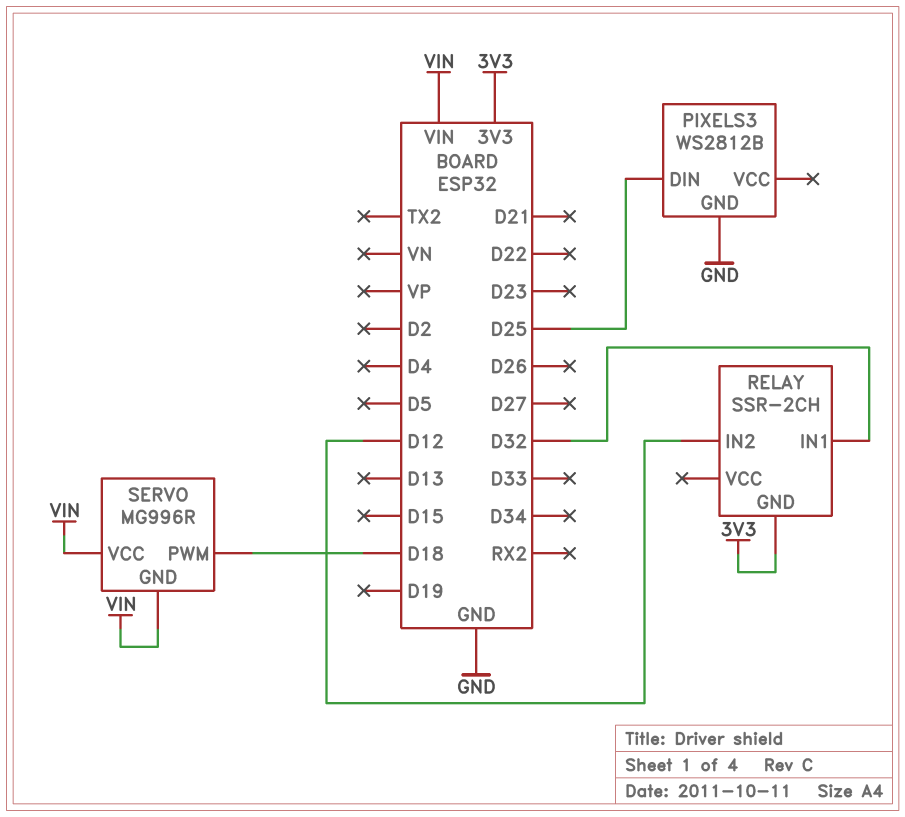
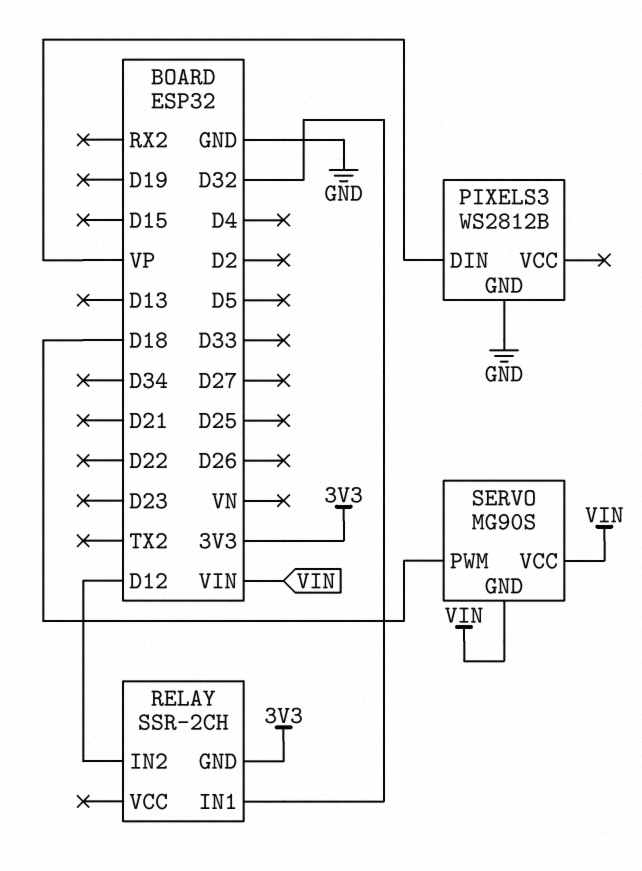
PIXELS3 pin DIN: D25 -> VP
SERVO: MG996R -> MG90S

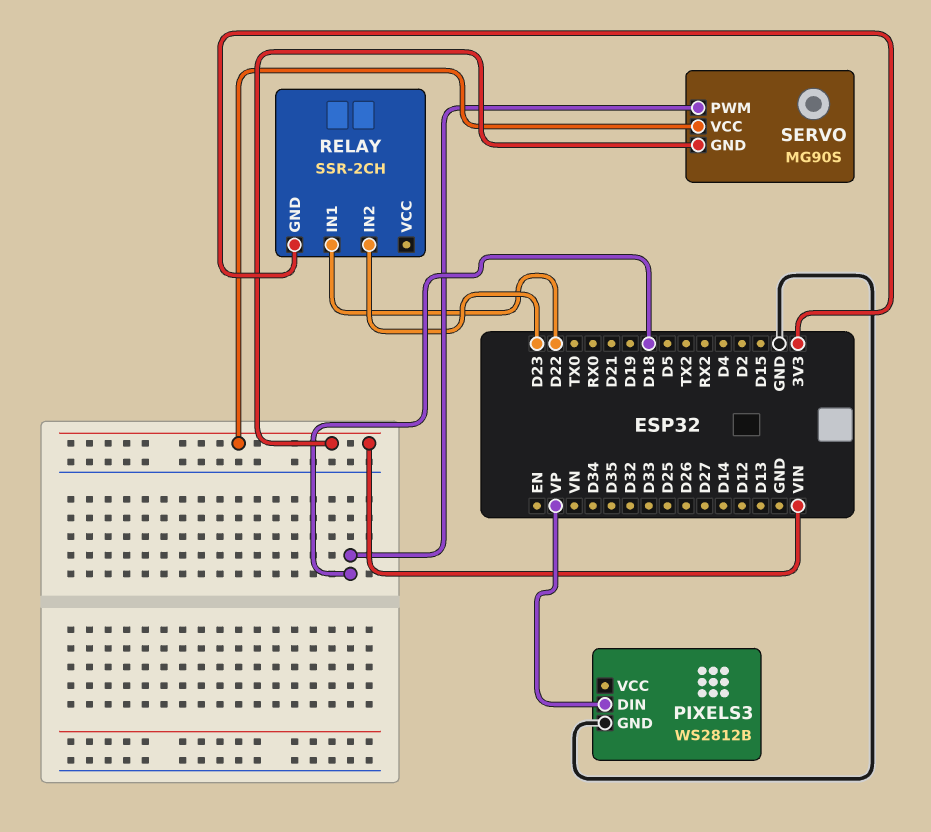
RELAY pin IN1: D32 -> D22
RELAY pin IN2: D12 -> D23

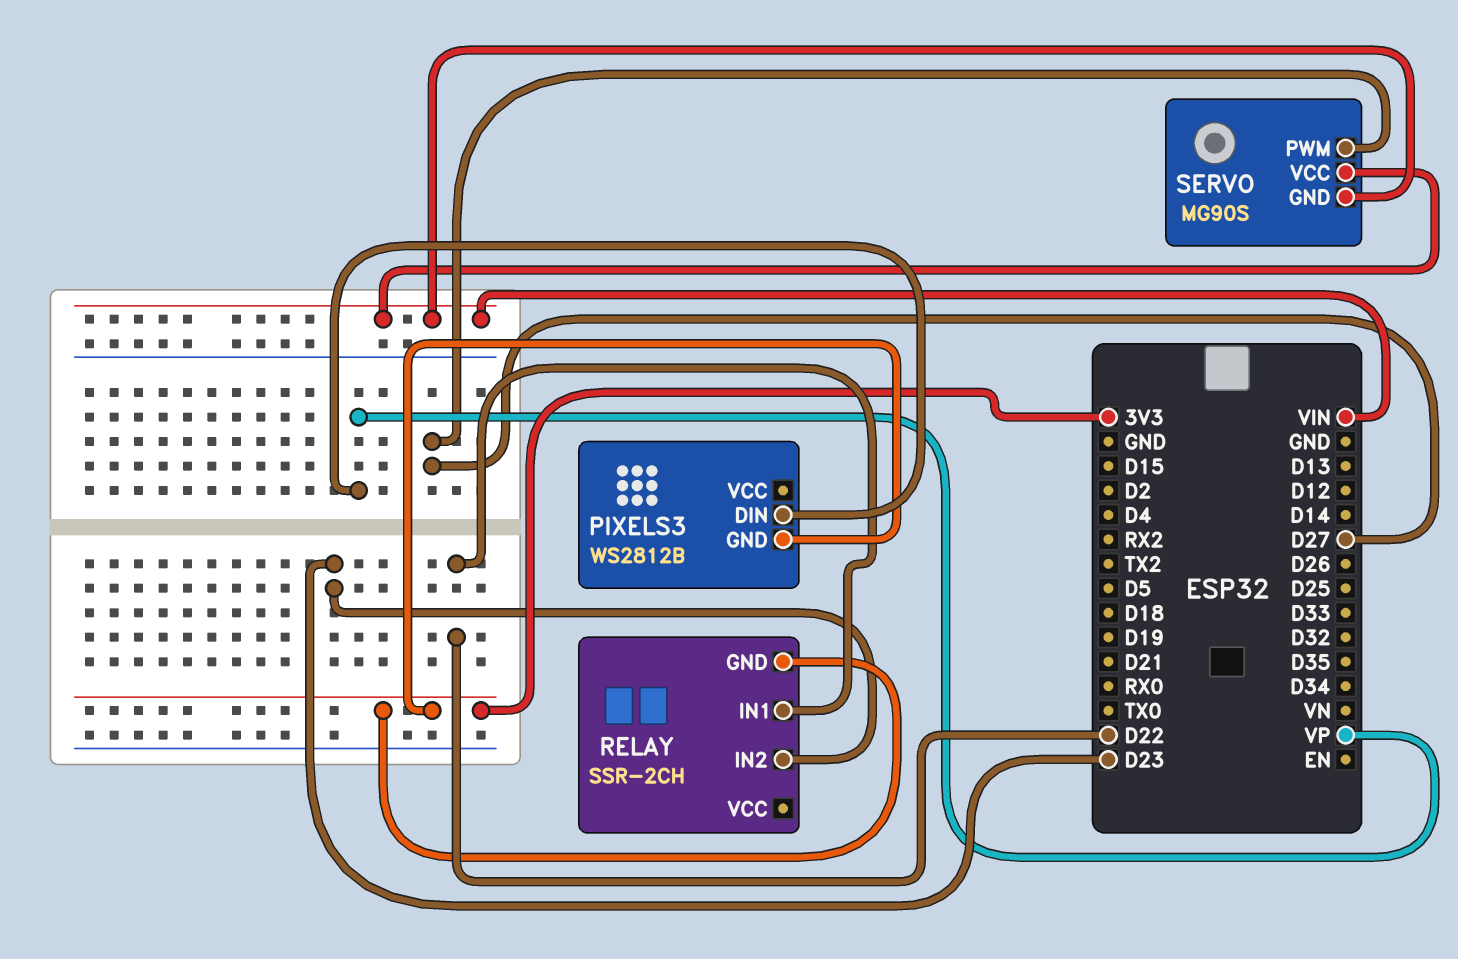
PIXELS3 pin GND: GND -> 3V3
SERVO pin PWM: D18 -> D27

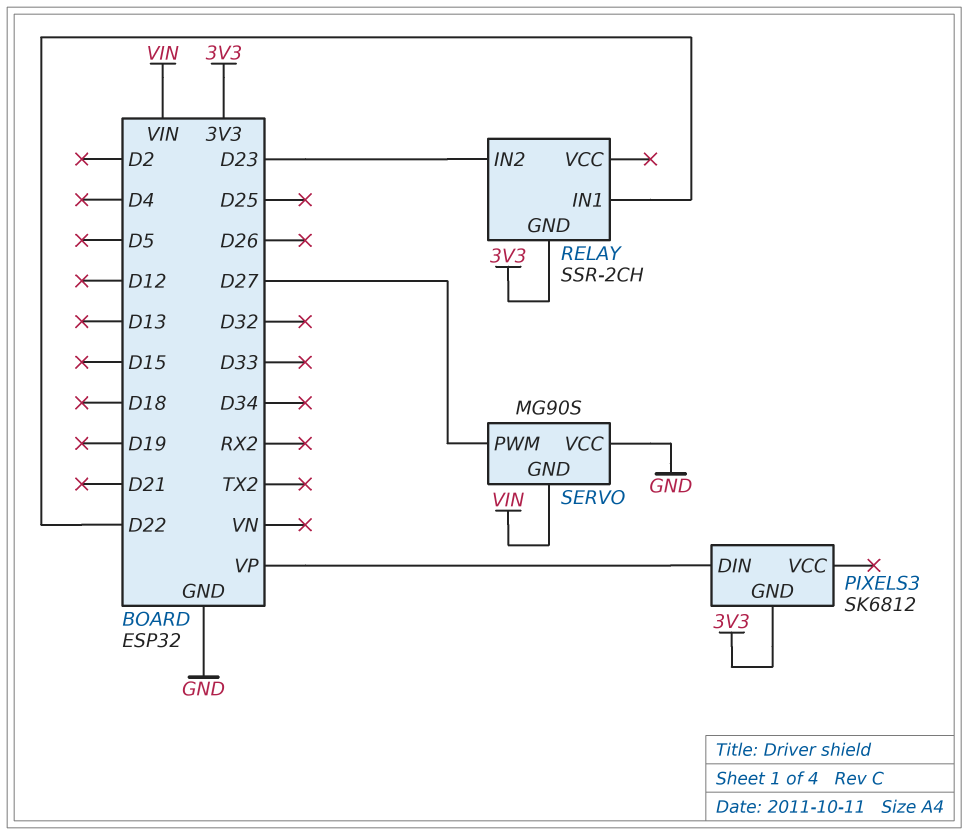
PIXELS3: WS2812B -> SK6812
SERVO pin VCC: VIN -> GND

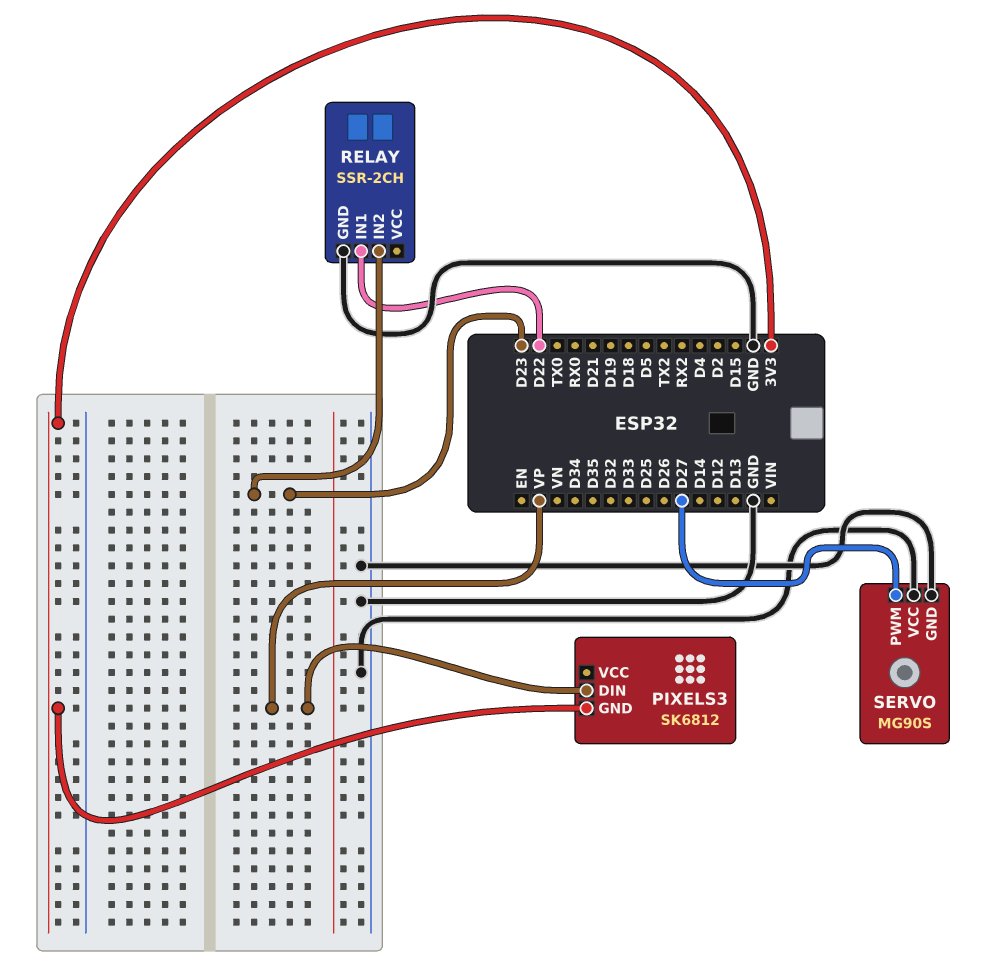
RELAY pin GND: 3V3 -> GND
SERVO pin GND: VIN -> GND

